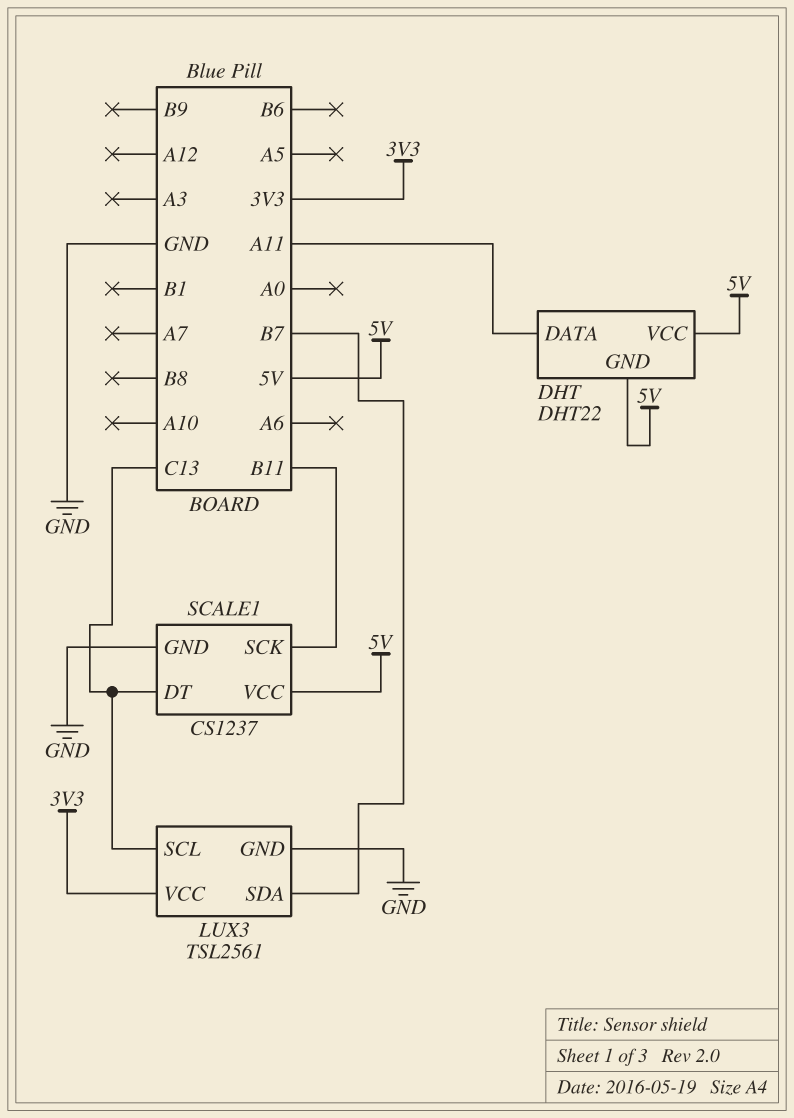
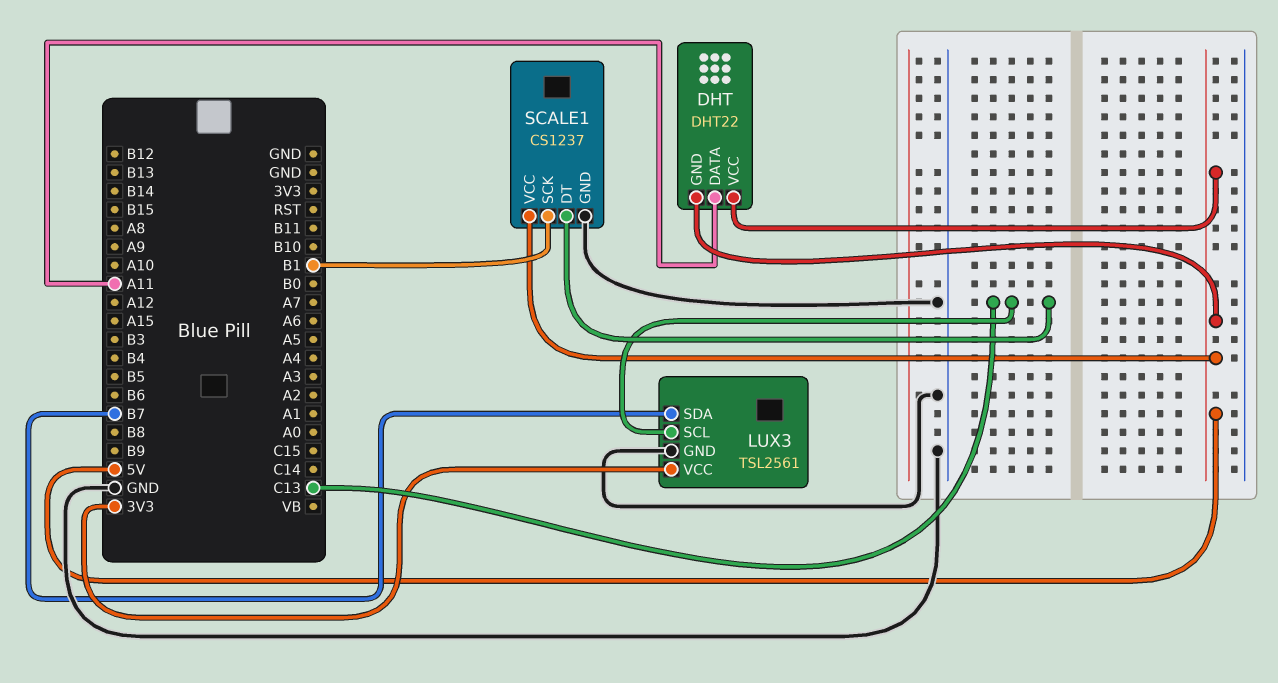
SCALE1 pin SCK: B11 -> B1

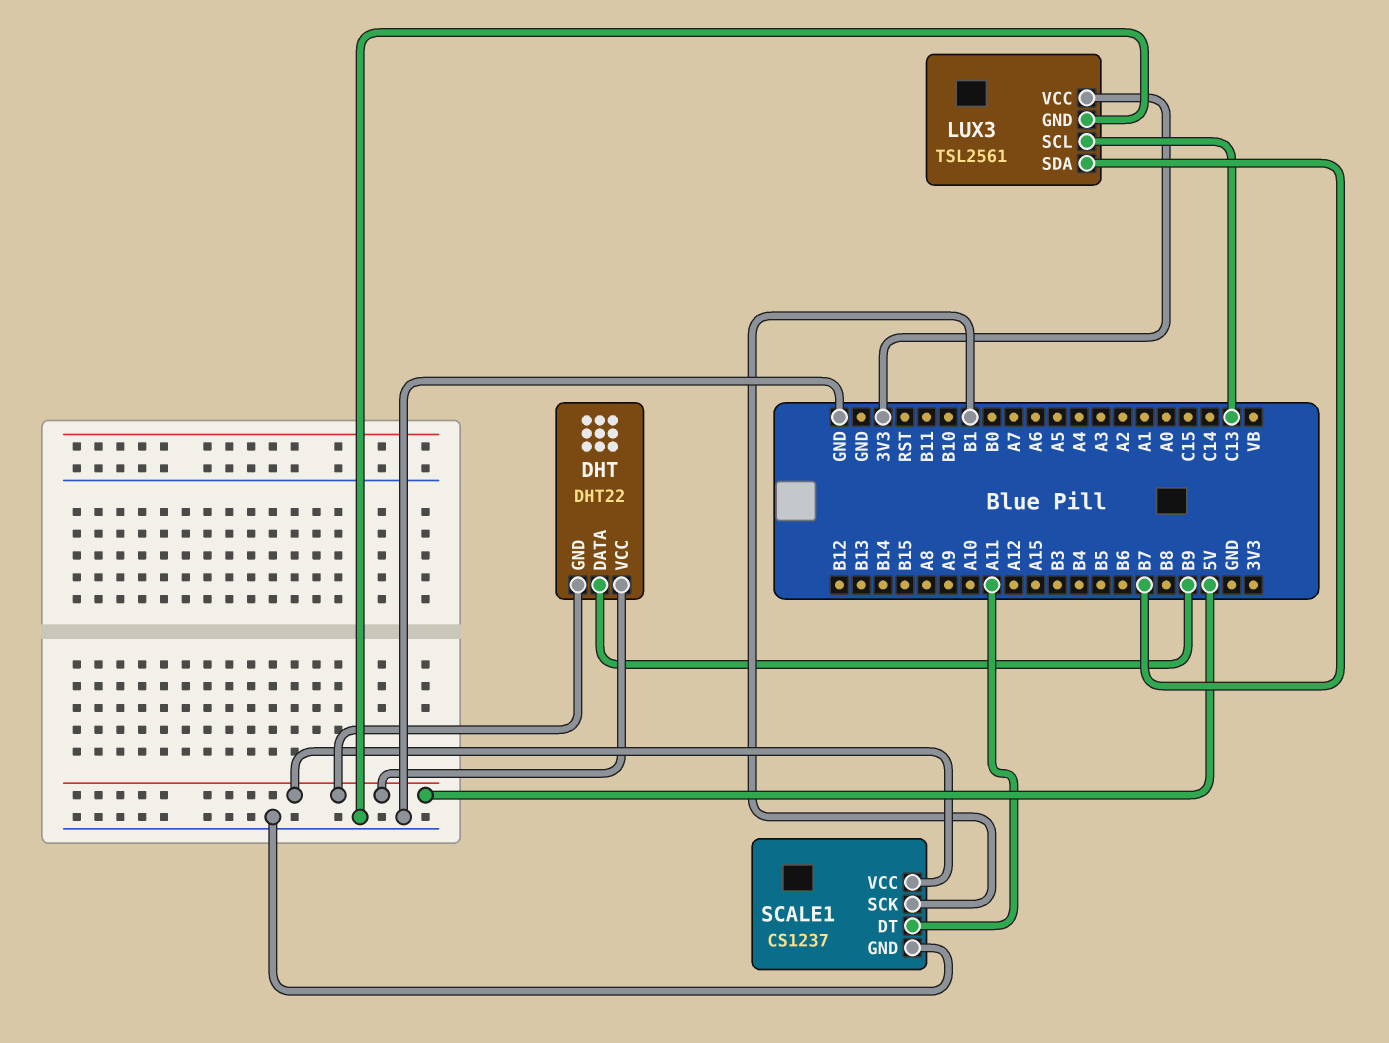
DHT pin DATA: A11 -> B9
SCALE1 pin DT: C13 -> A11

